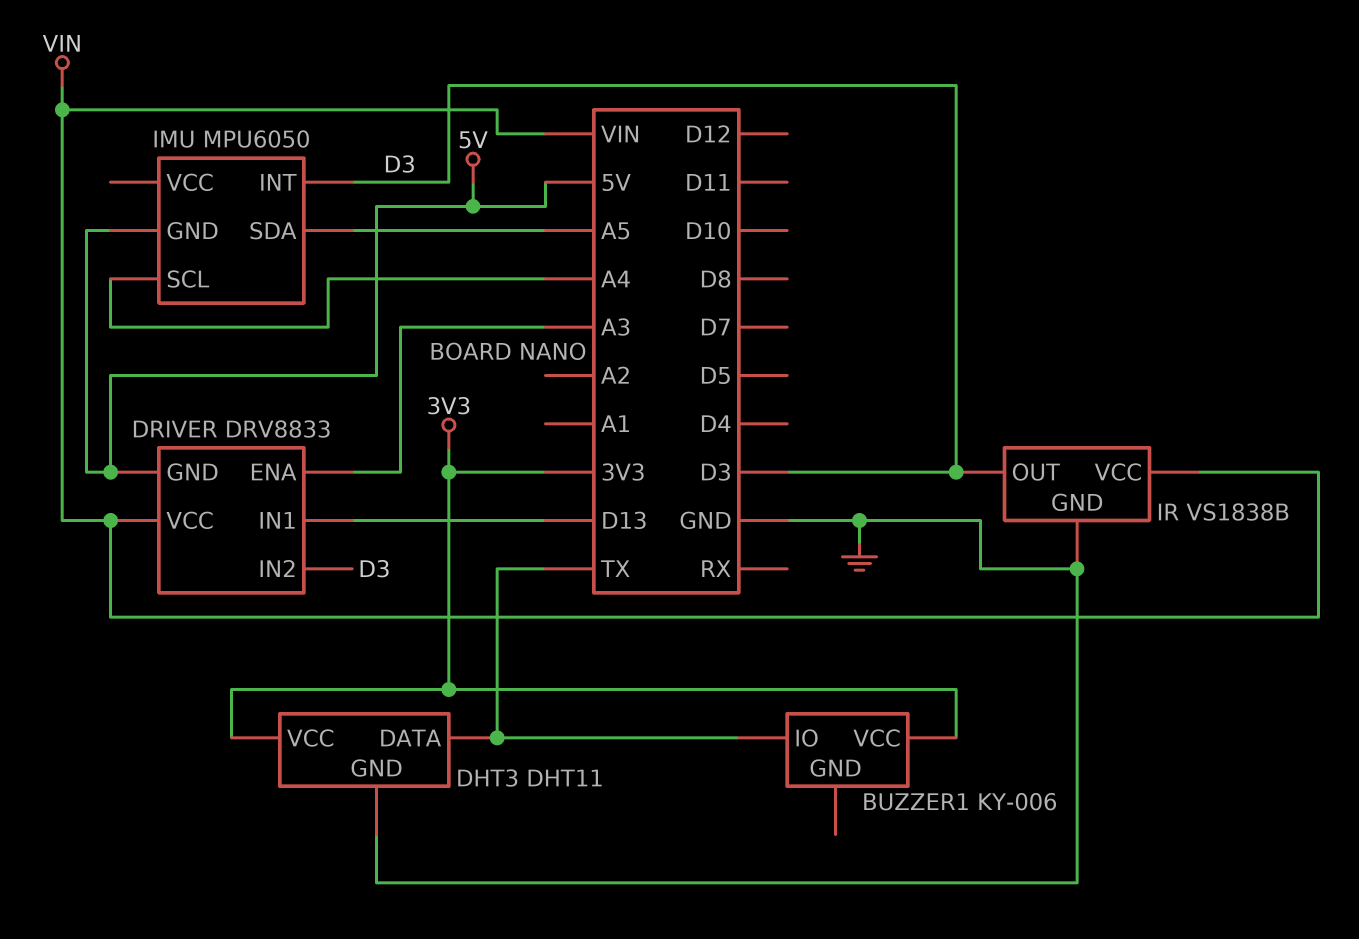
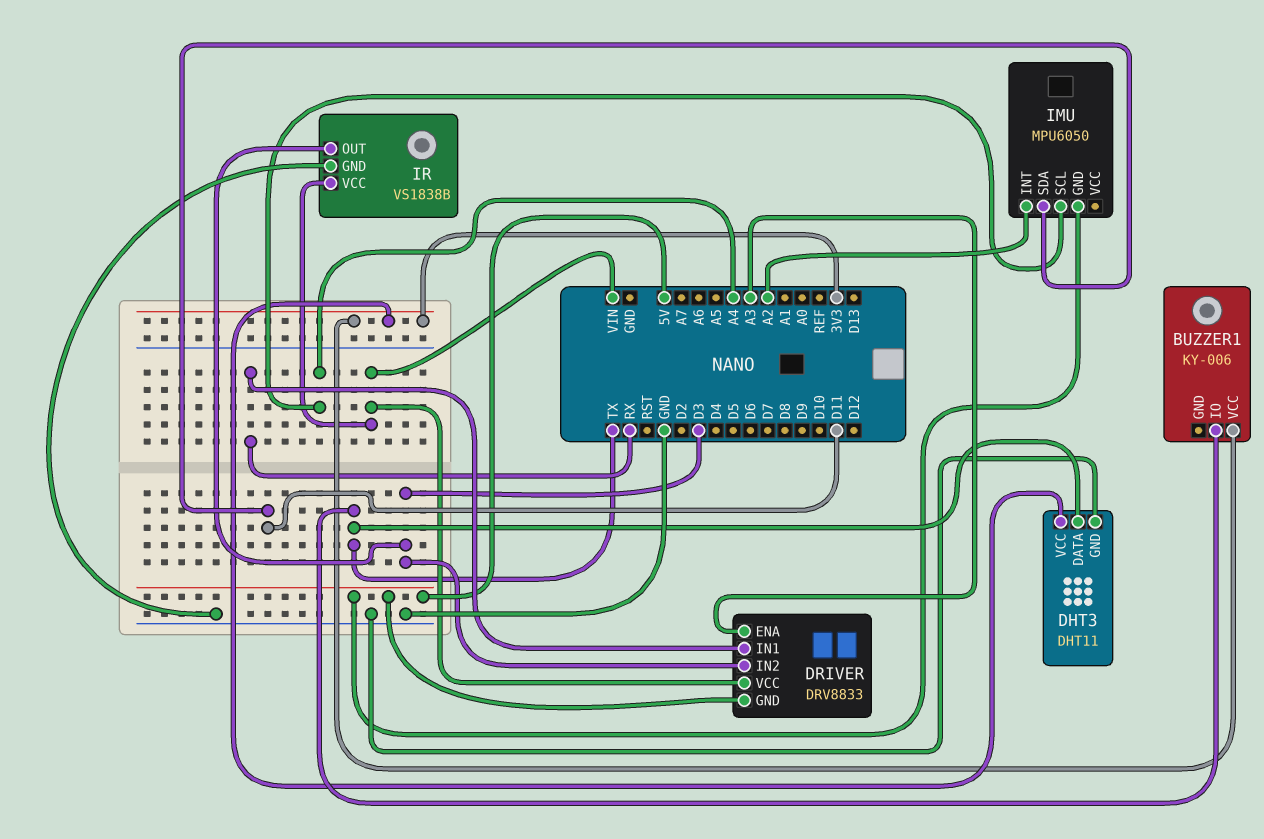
DRIVER pin IN1: D13 -> RX
IMU pin INT: D3 -> A2
IMU pin SDA: A5 -> D11

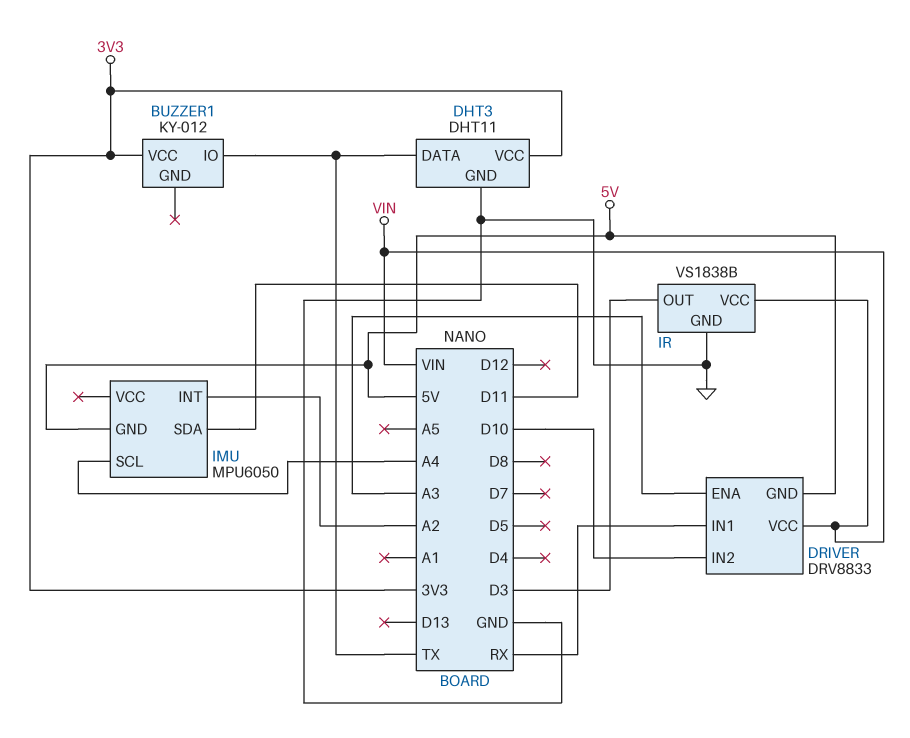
BUZZER1: KY-006 -> KY-012
DRIVER pin IN2: D3 -> D10

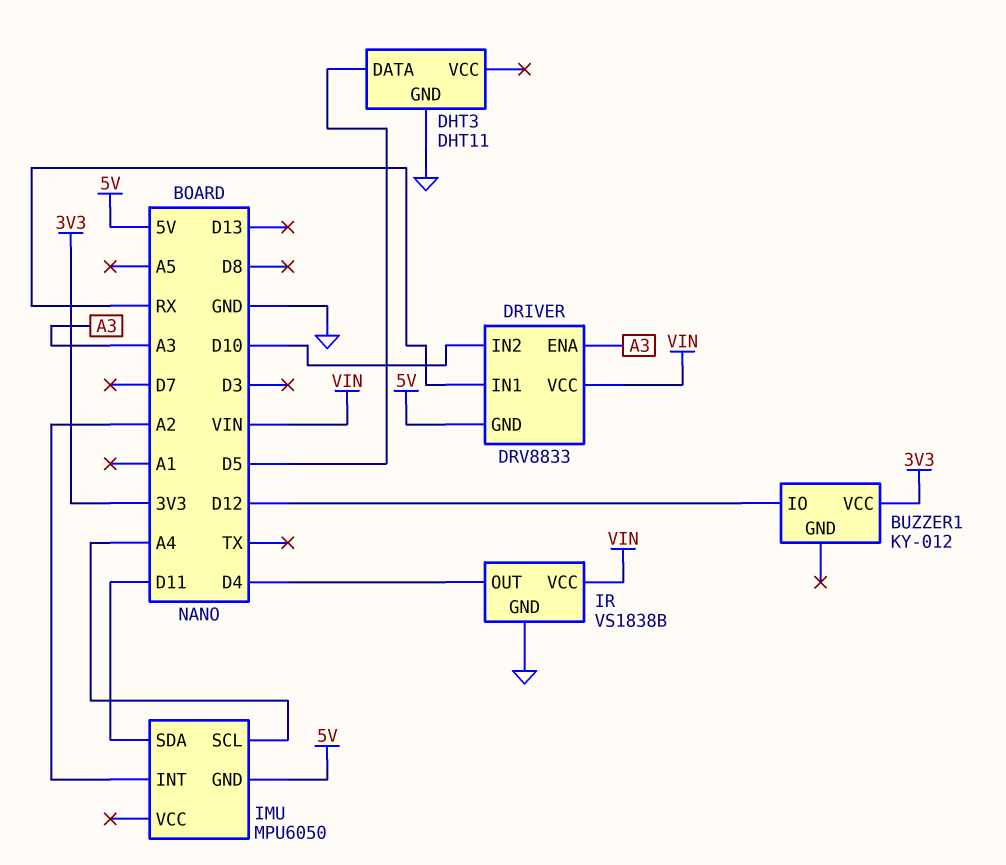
BUZZER1 pin IO: TX -> D12
DHT3 pin DATA: TX -> D5
DHT3 pin VCC: 3V3 -> none
IR pin OUT: D3 -> D4

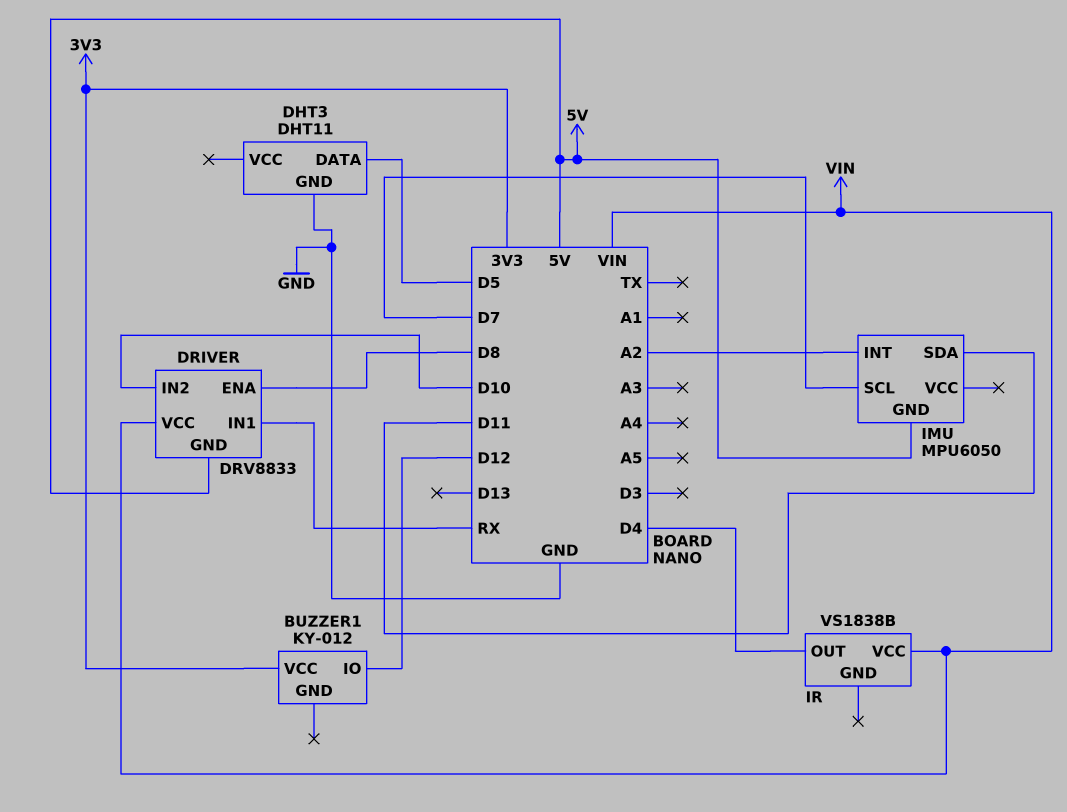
DRIVER pin ENA: A3 -> D8
IMU pin SCL: A4 -> D7
IR pin GND: GND -> none

